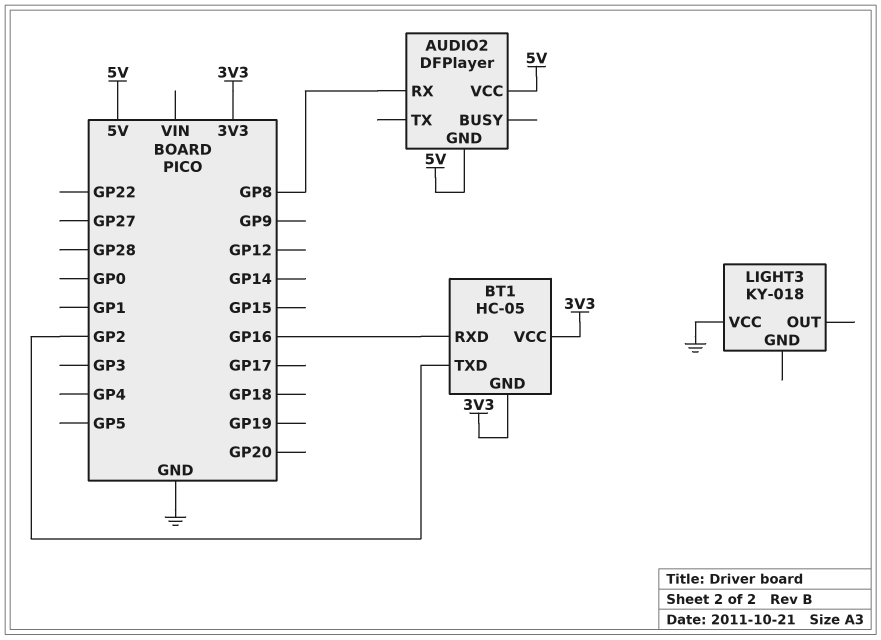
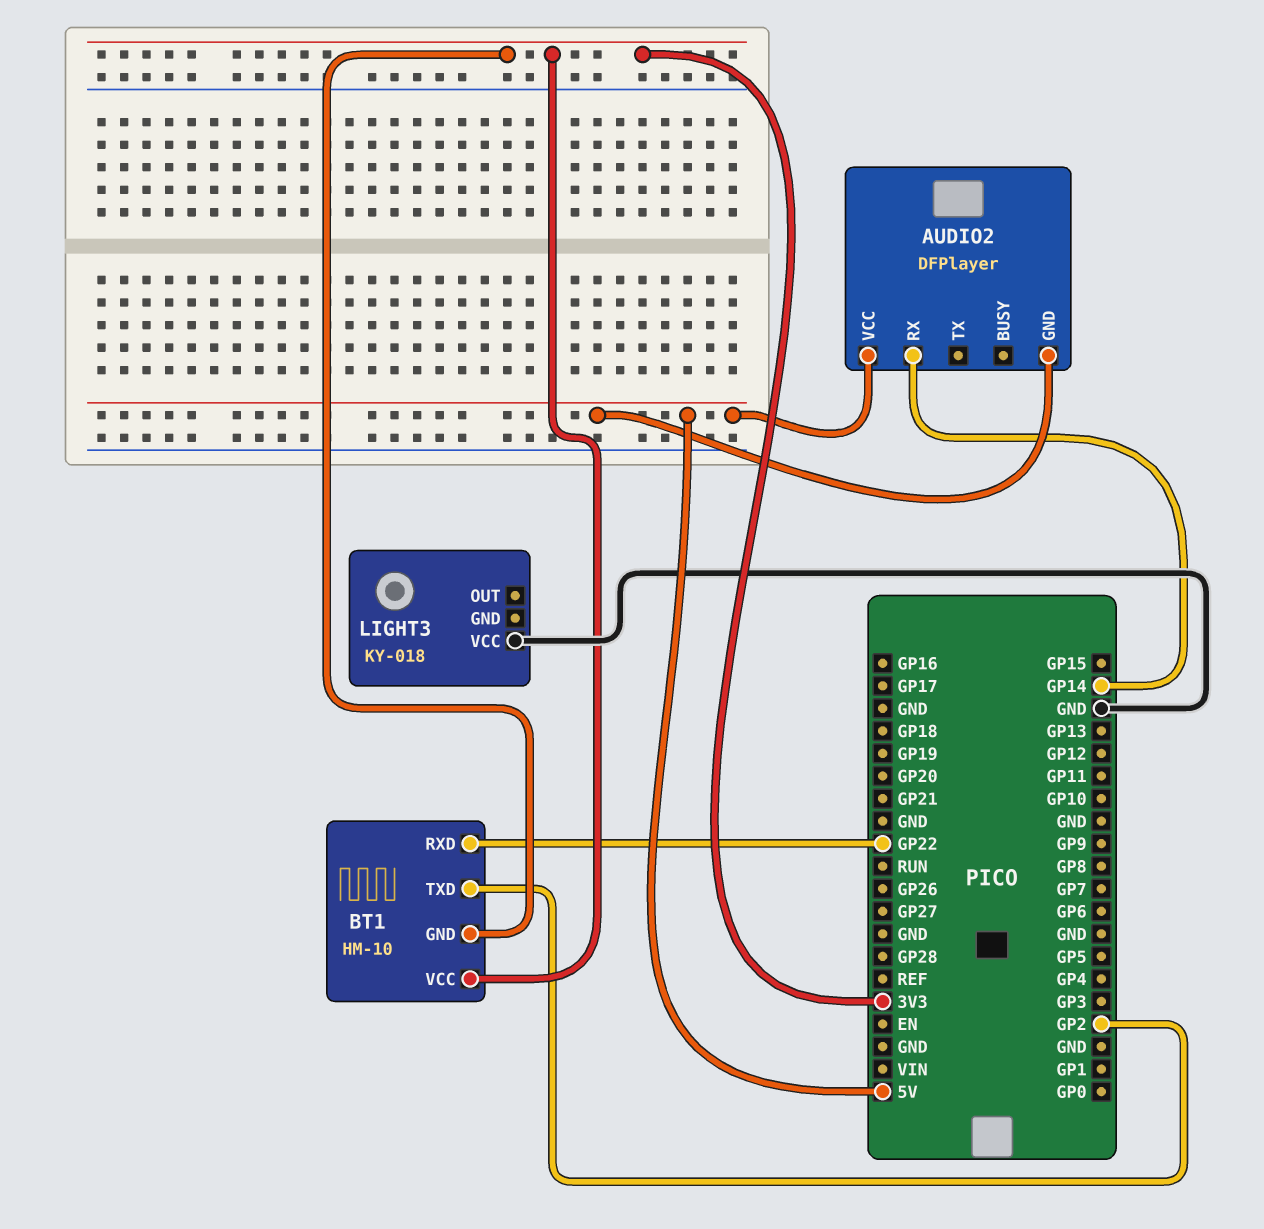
AUDIO2 pin RX: GP8 -> GP14
BT1: HC-05 -> HM-10
BT1 pin RXD: GP16 -> GP22

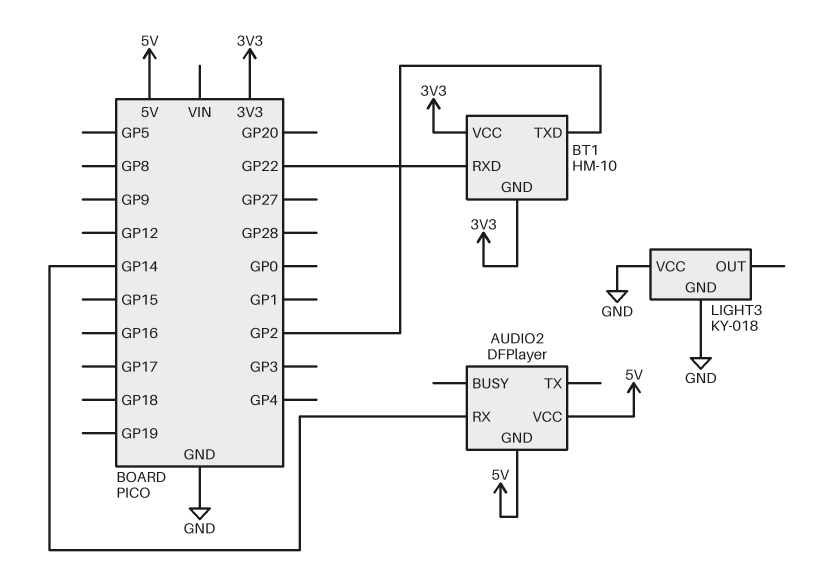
LIGHT3 pin GND: none -> GND

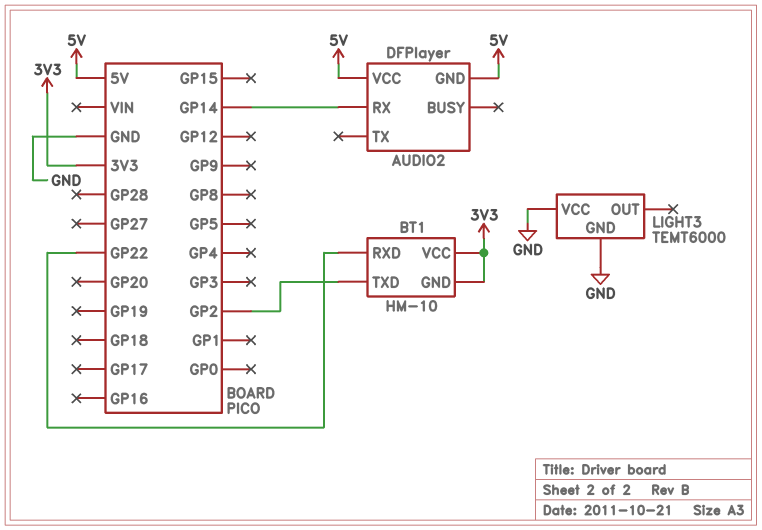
LIGHT3: KY-018 -> TEMT6000

